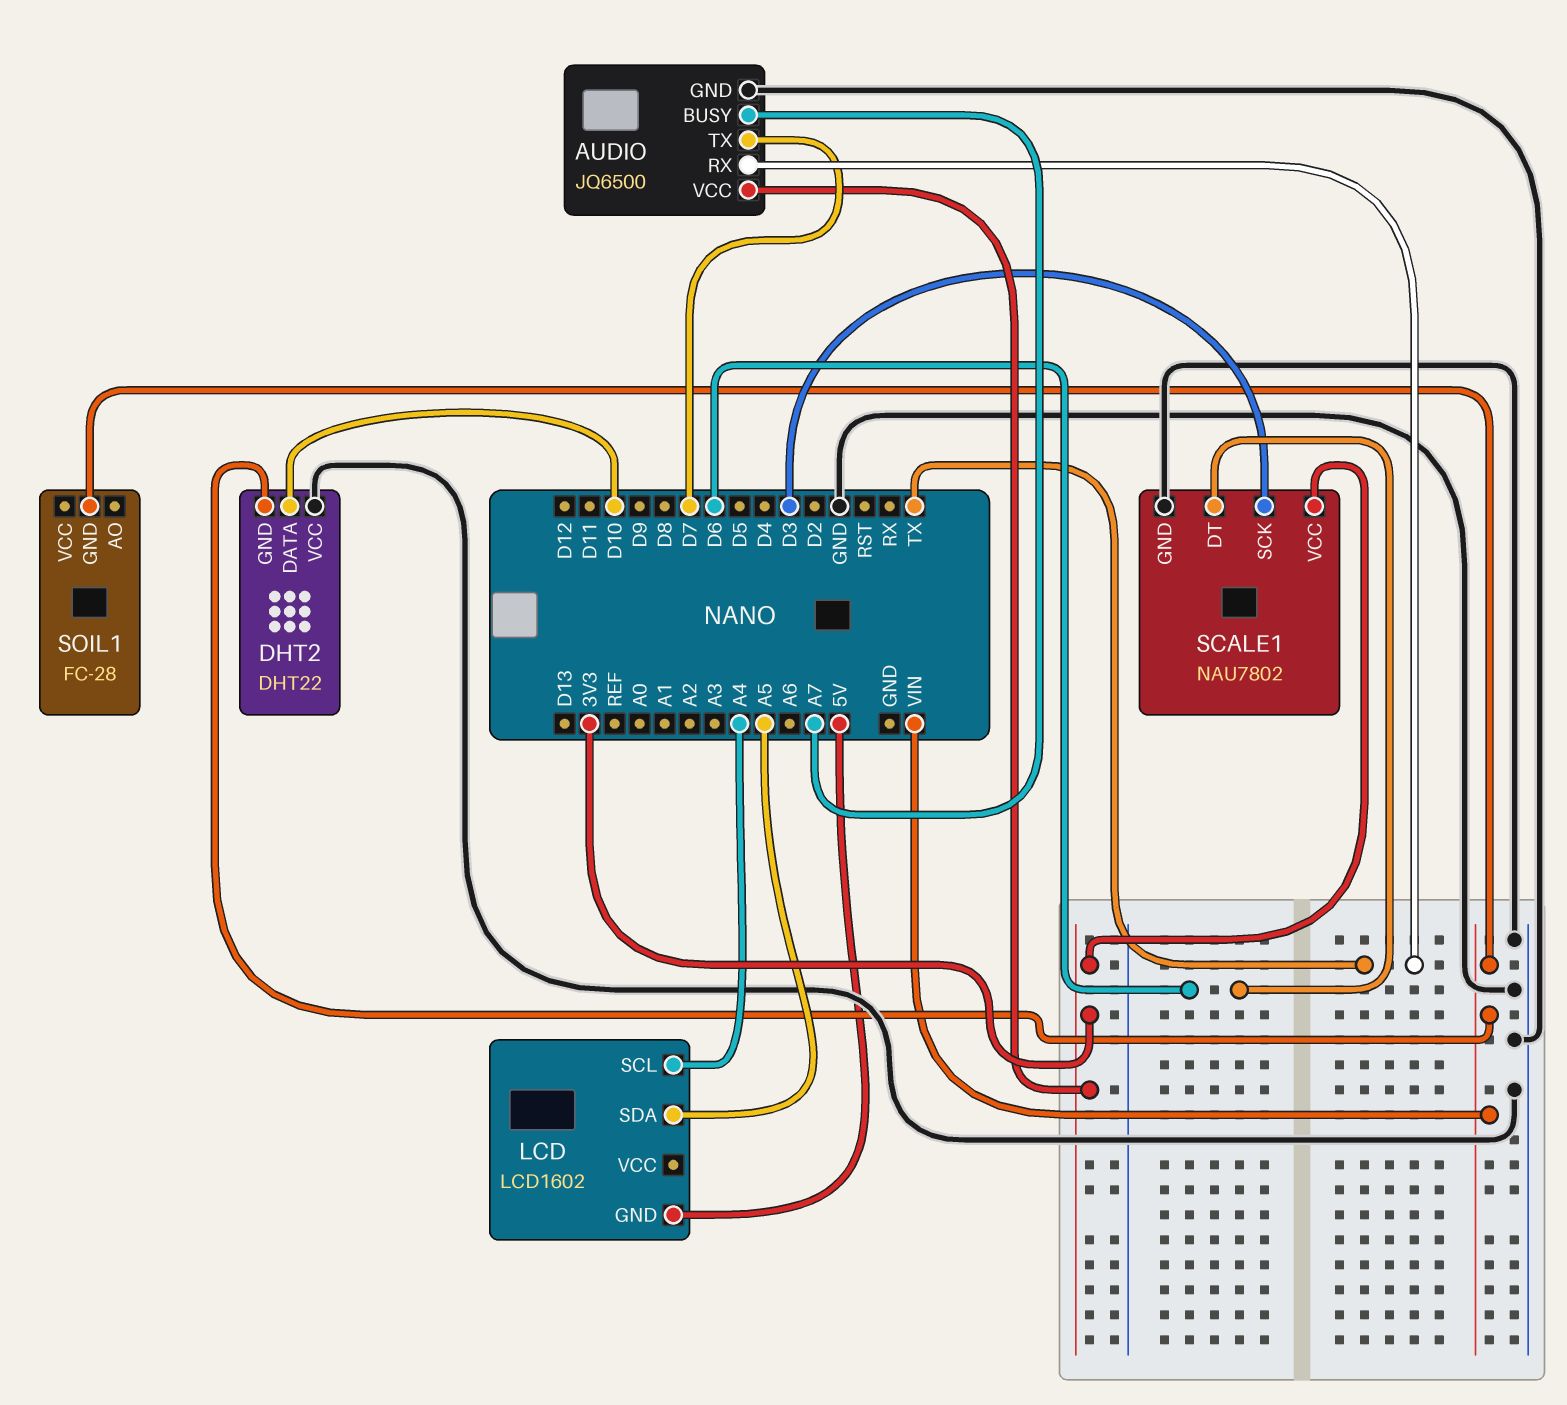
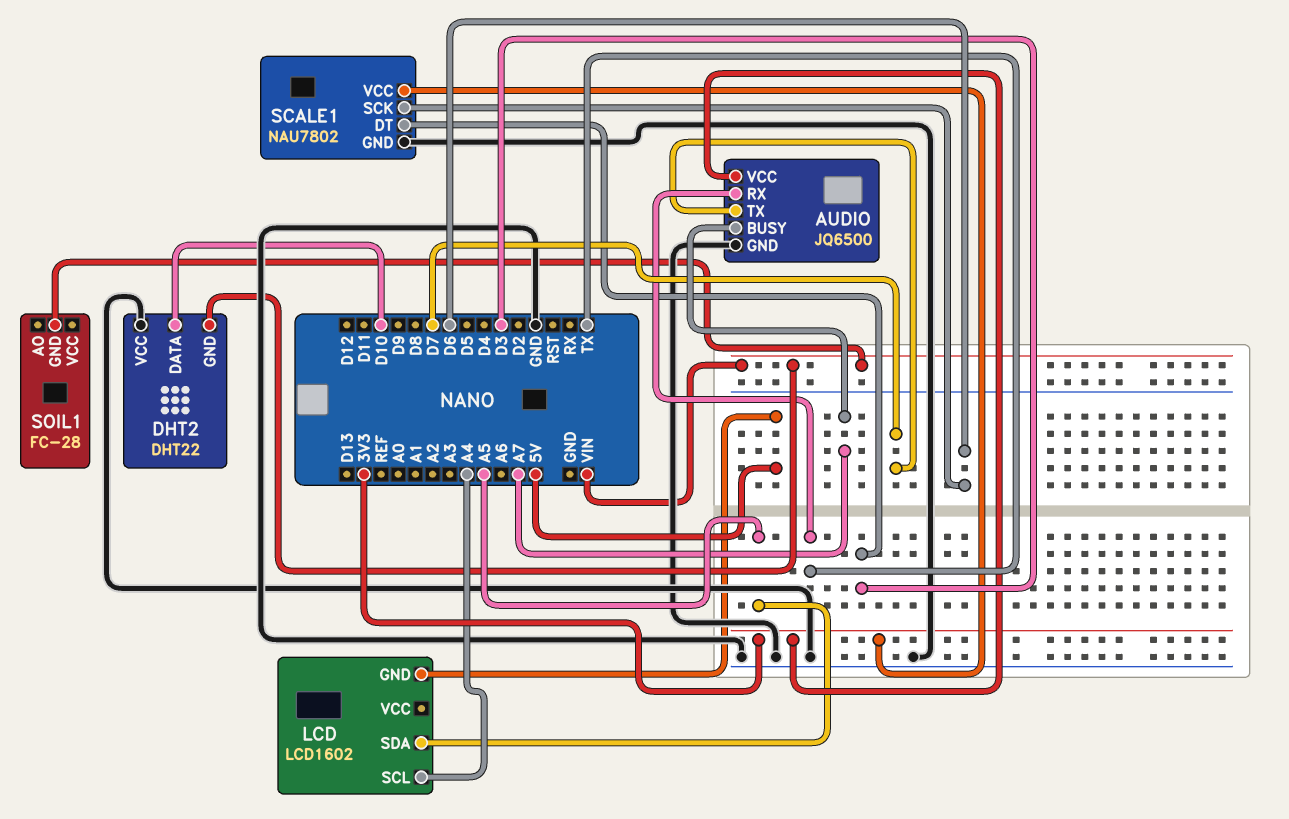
SCALE1 pin DT: D6 -> D3
SCALE1 pin SCK: D3 -> D6

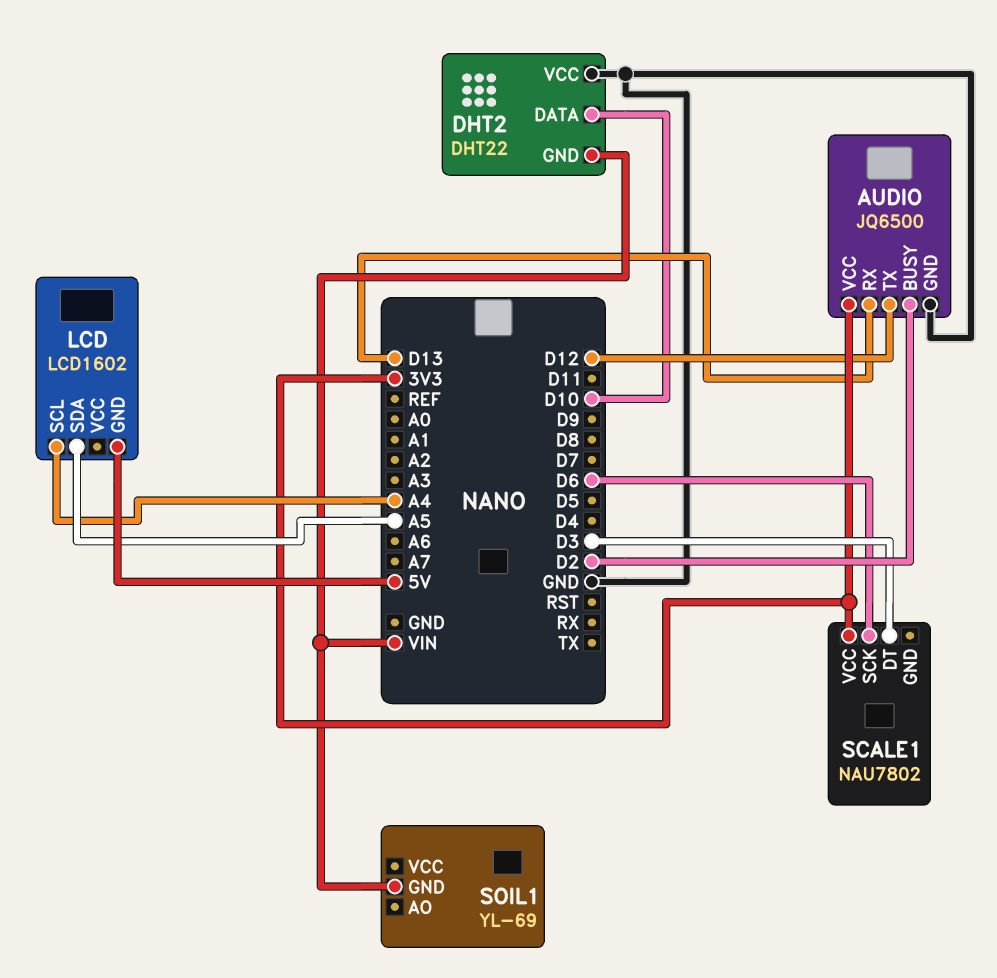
AUDIO pin BUSY: A7 -> D2
AUDIO pin RX: TX -> D13
AUDIO pin TX: D7 -> D12
SCALE1 pin GND: GND -> none
SOIL1: FC-28 -> YL-69

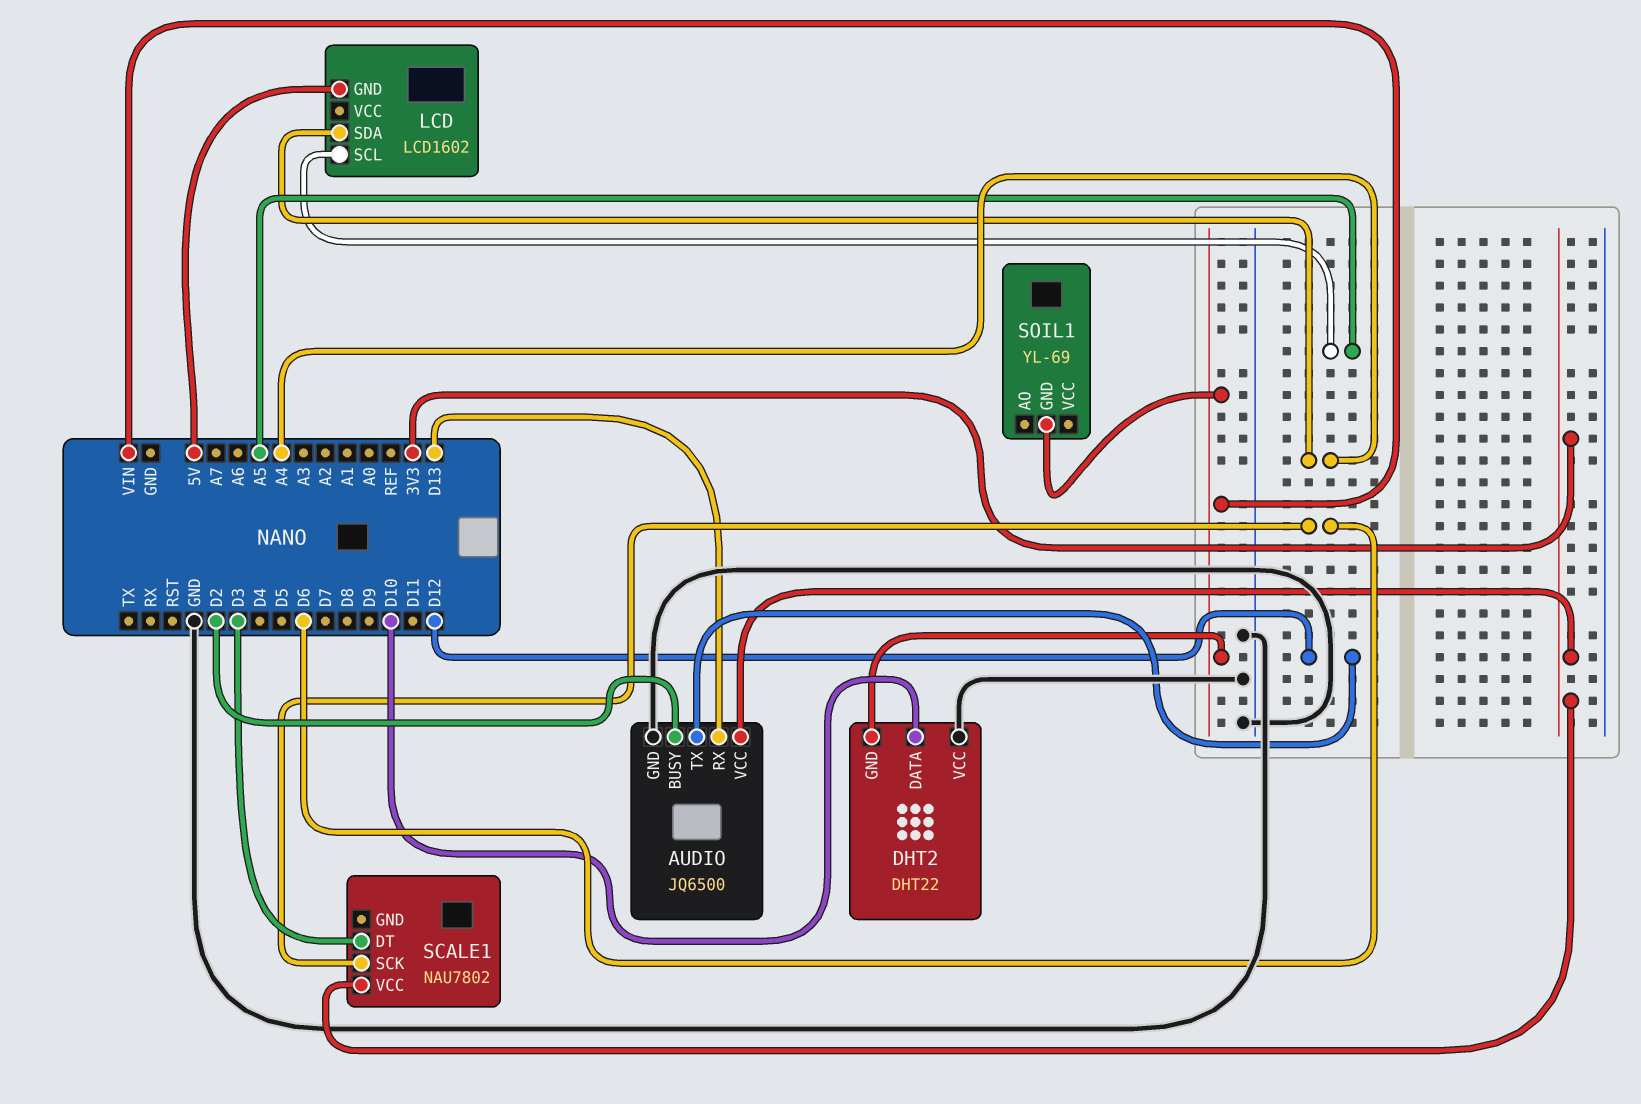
LCD pin SCL: A4 -> A5
LCD pin SDA: A5 -> A4

